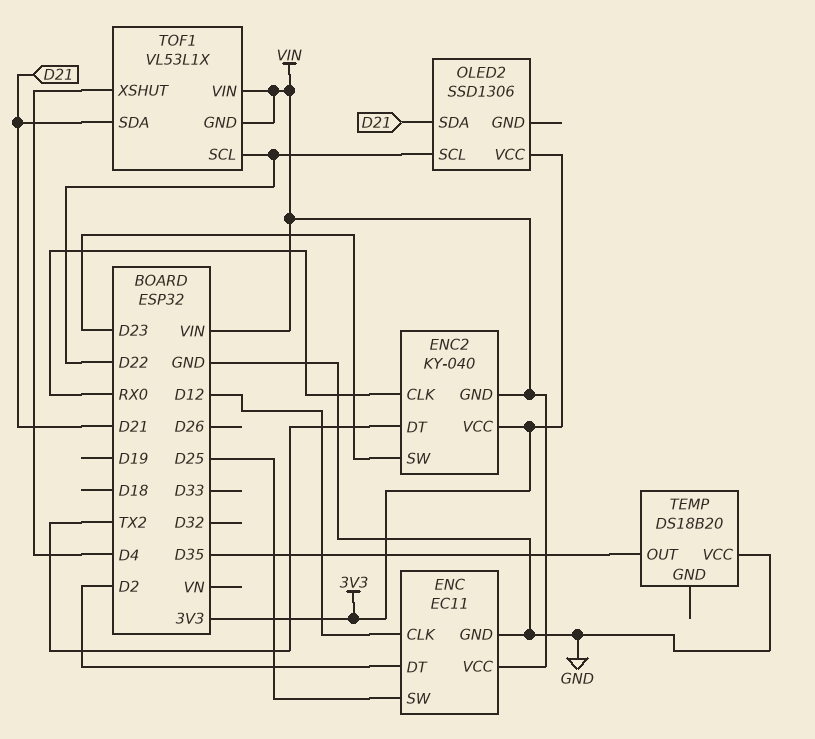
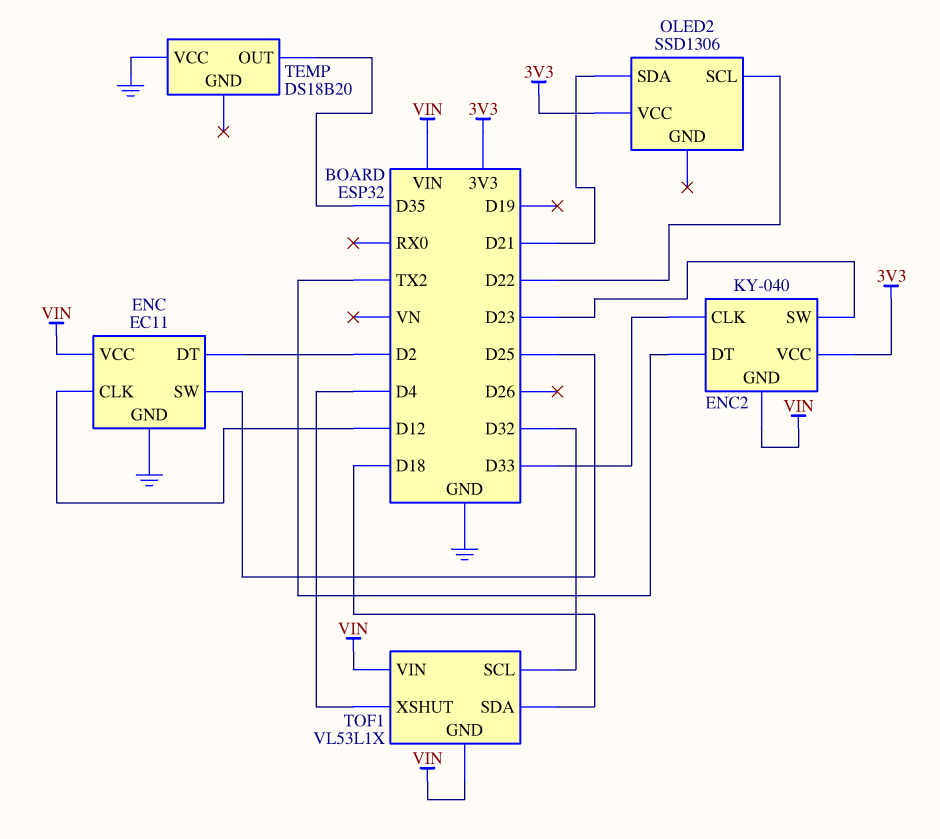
ENC2 pin CLK: RX0 -> D33
TOF1 pin SCL: D22 -> D32
TOF1 pin SDA: D21 -> D18

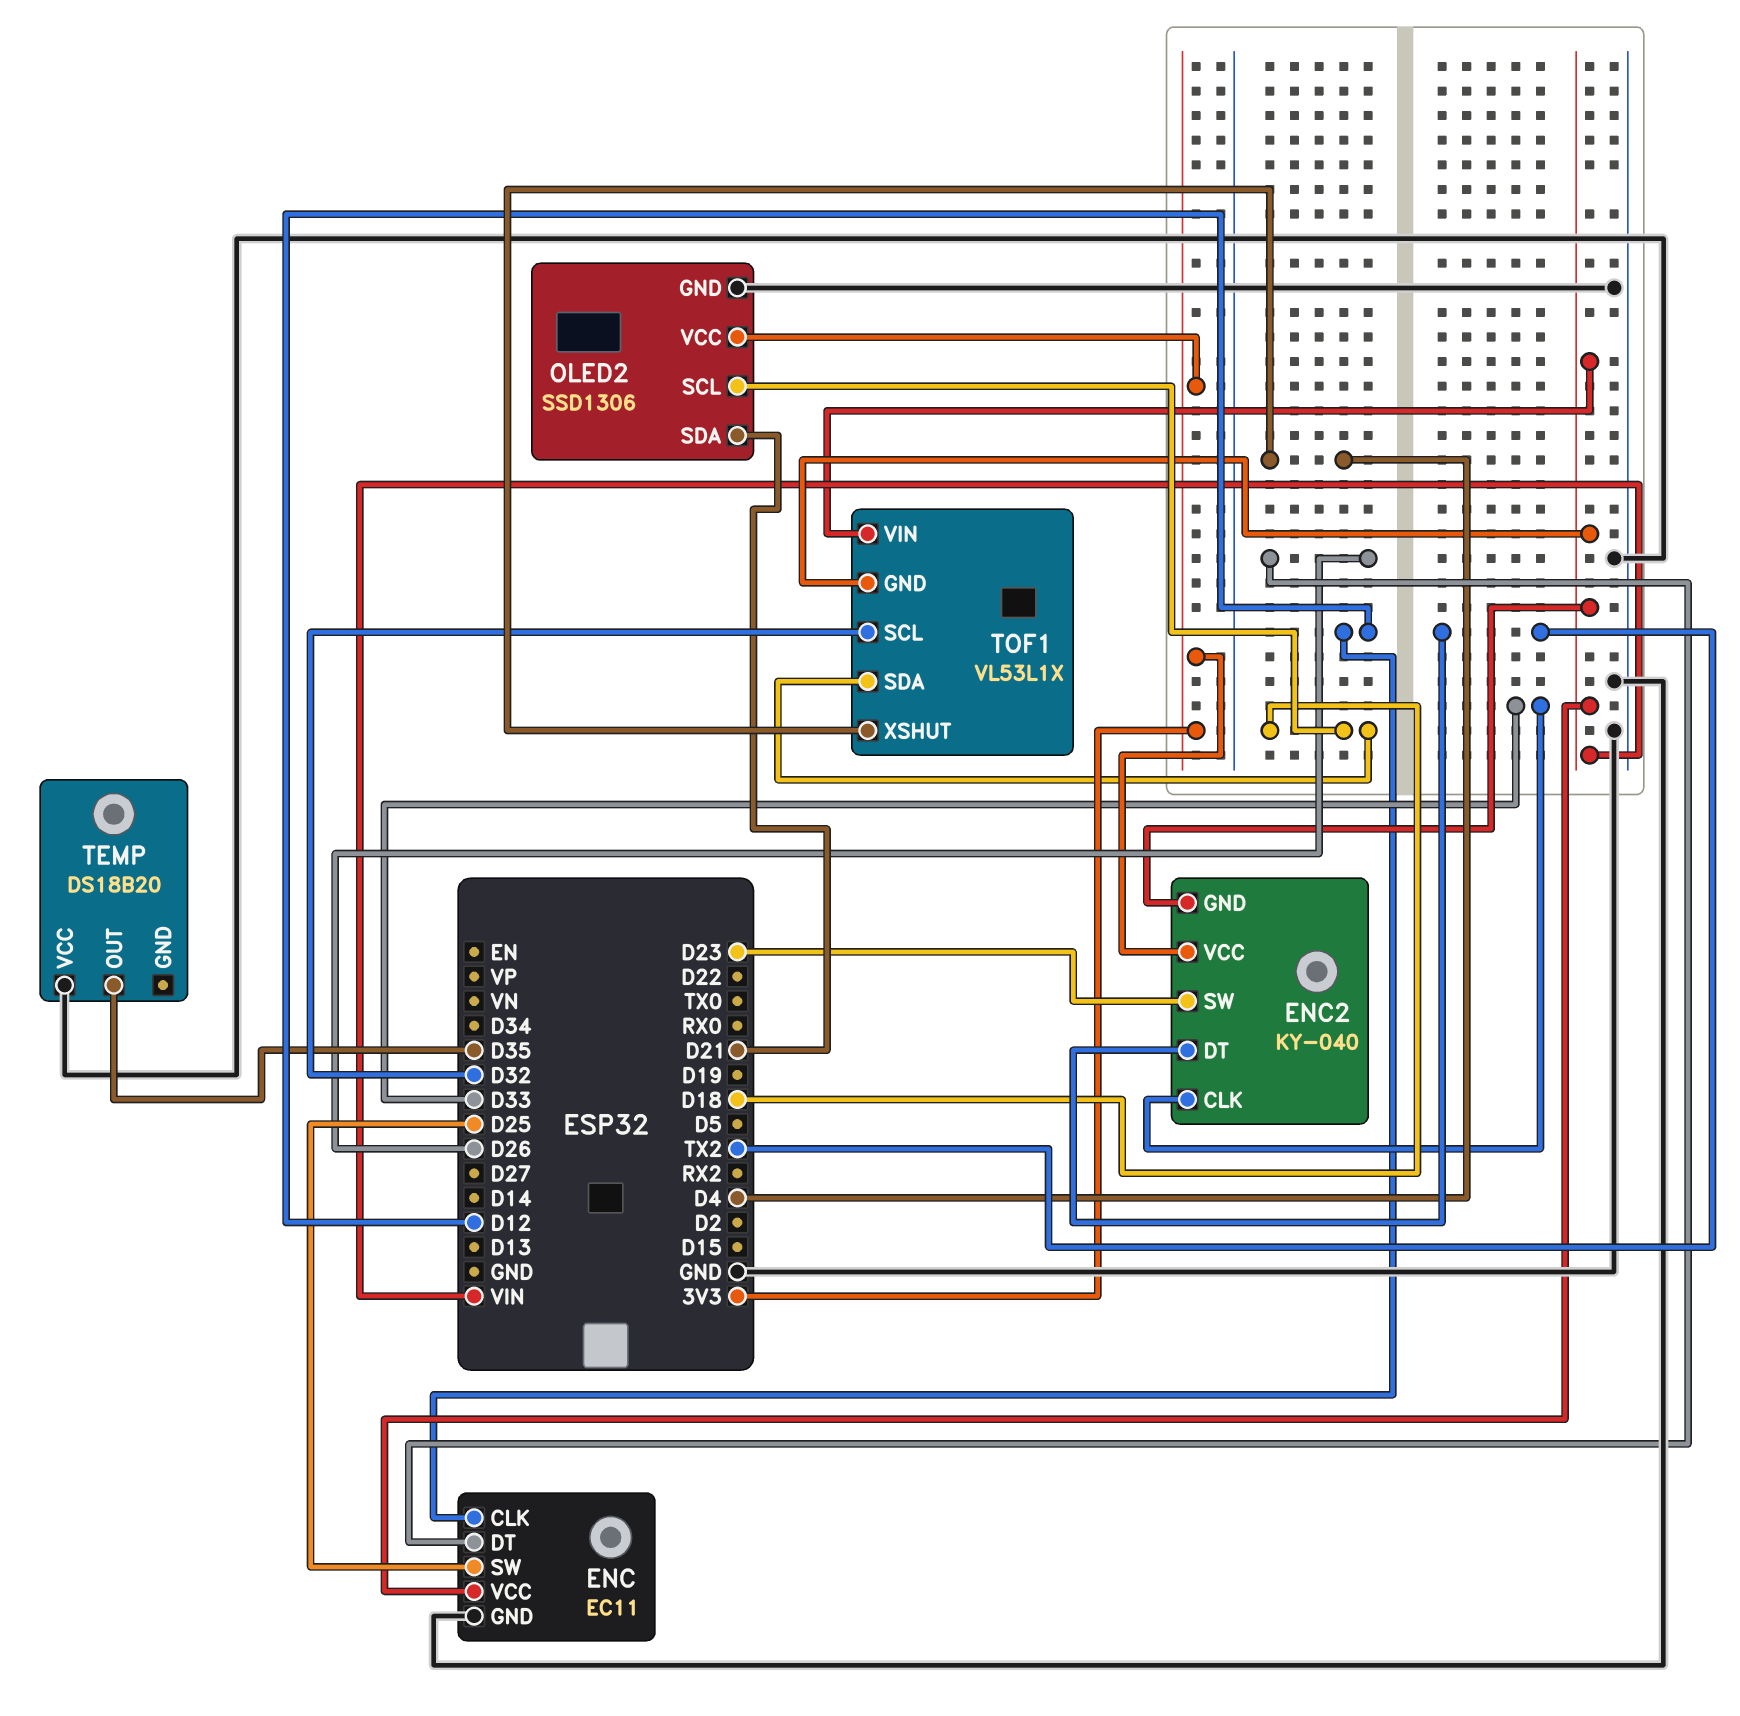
ENC pin DT: D2 -> D26
OLED2 pin GND: none -> GND
OLED2 pin SCL: D22 -> D18

